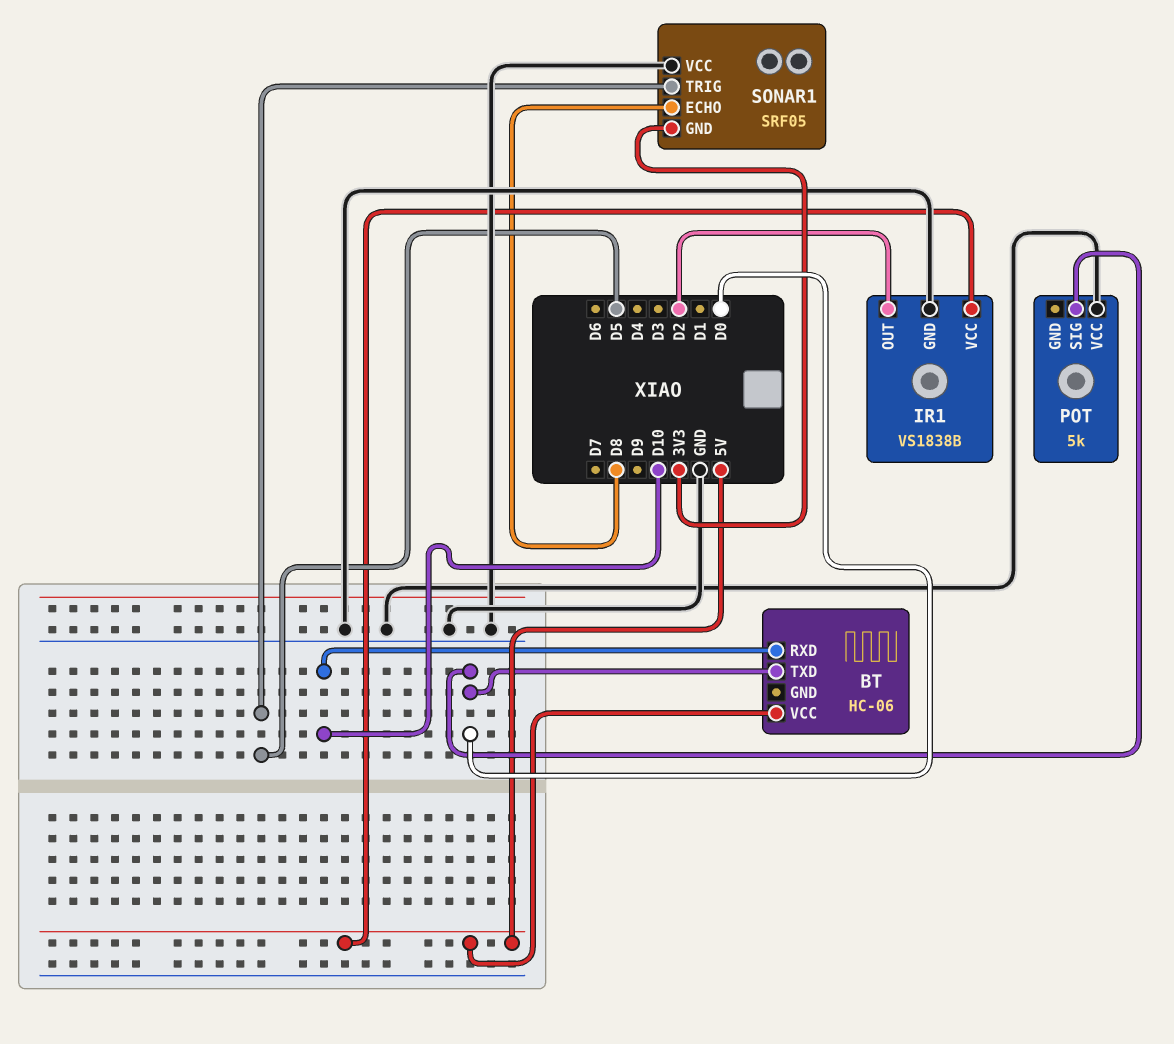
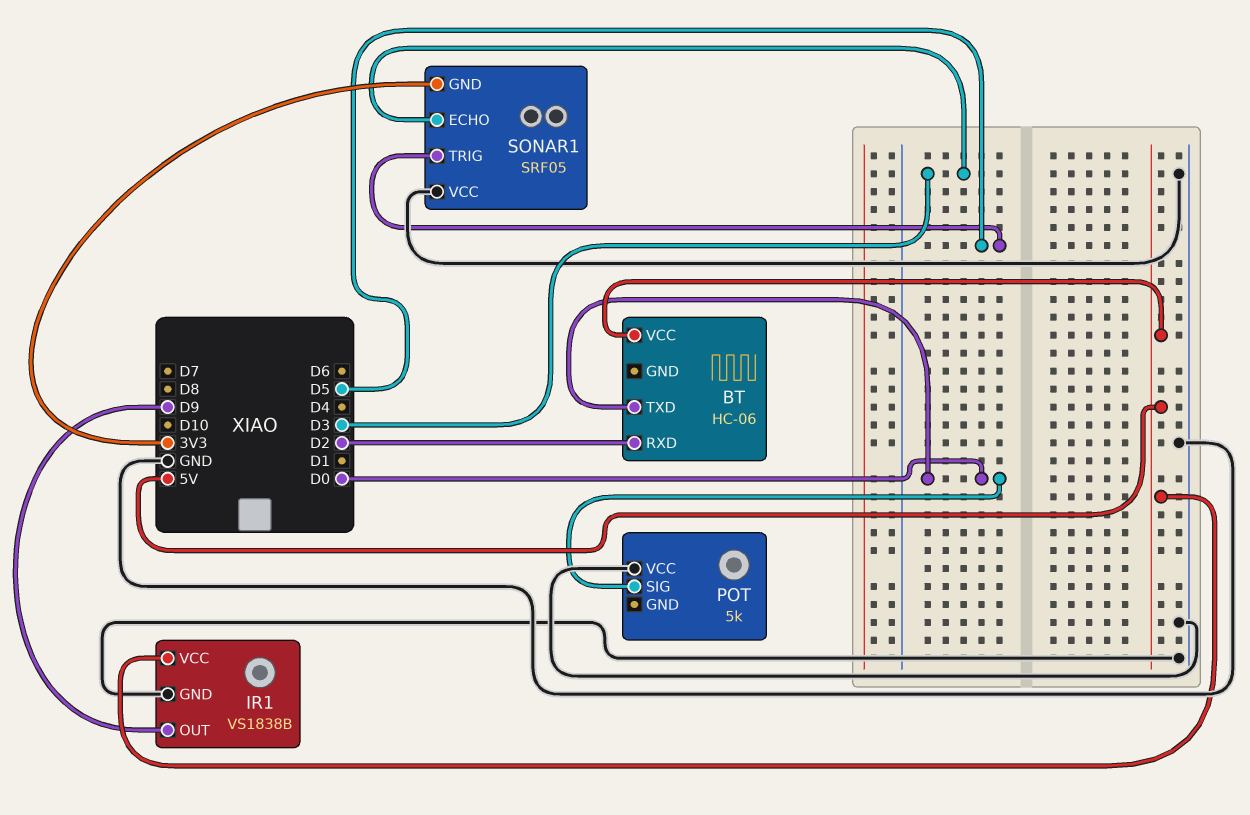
BT pin RXD: D10 -> D2
IR1 pin OUT: D2 -> D9
SONAR1 pin ECHO: D8 -> D3

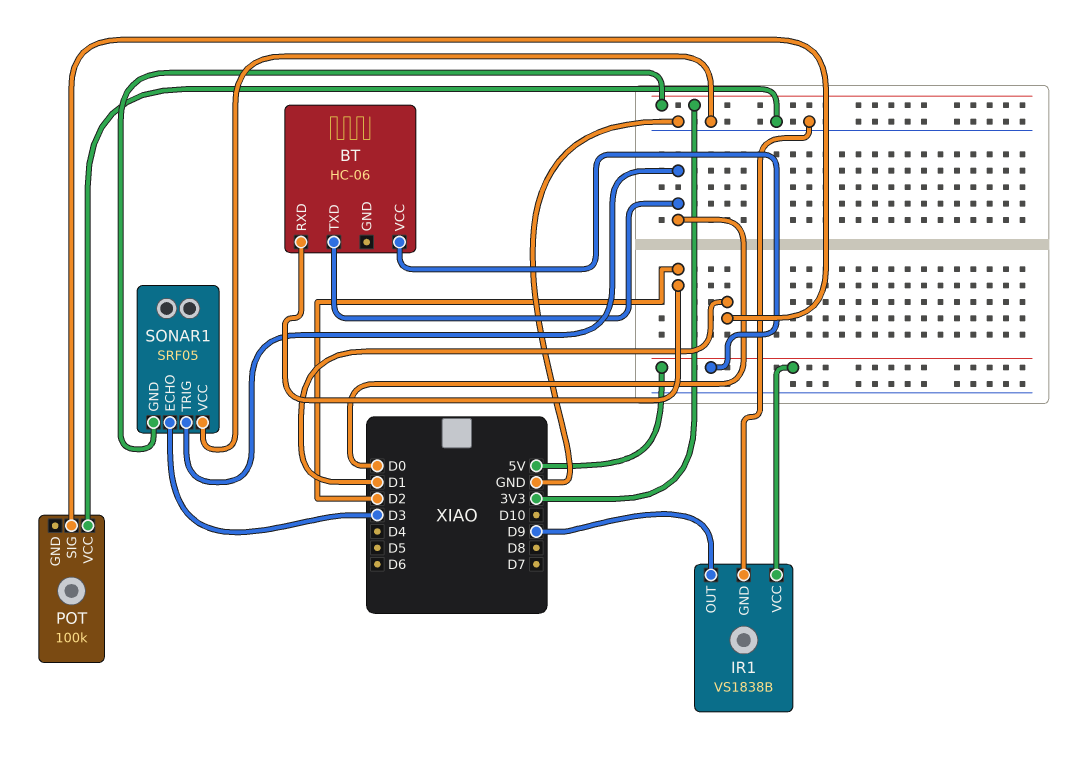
POT: 5k -> 100k
POT pin SIG: D0 -> D1
SONAR1 pin TRIG: D5 -> D0

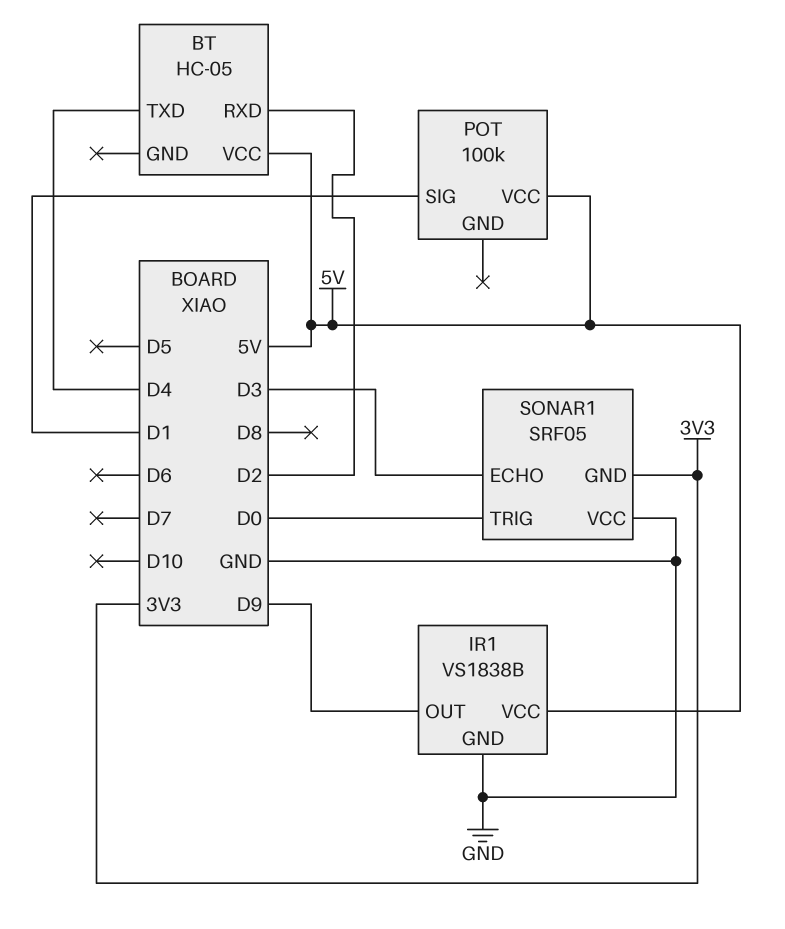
BT: HC-06 -> HC-05
BT pin TXD: D0 -> D4
POT pin VCC: GND -> 5V

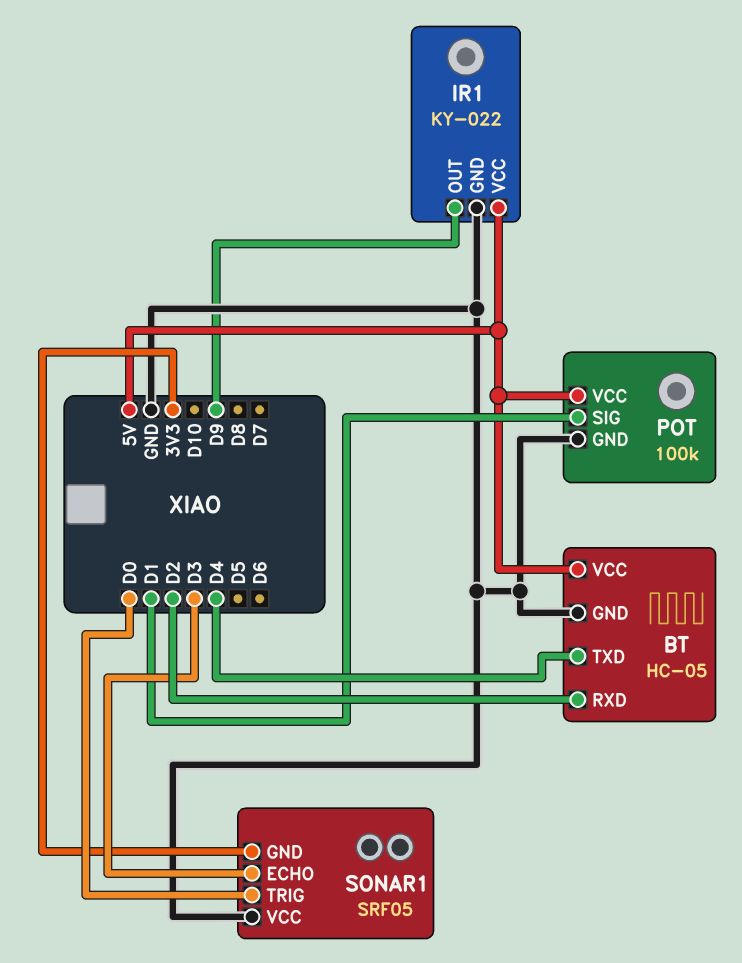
BT pin GND: none -> GND
IR1: VS1838B -> KY-022
POT pin GND: none -> GND

